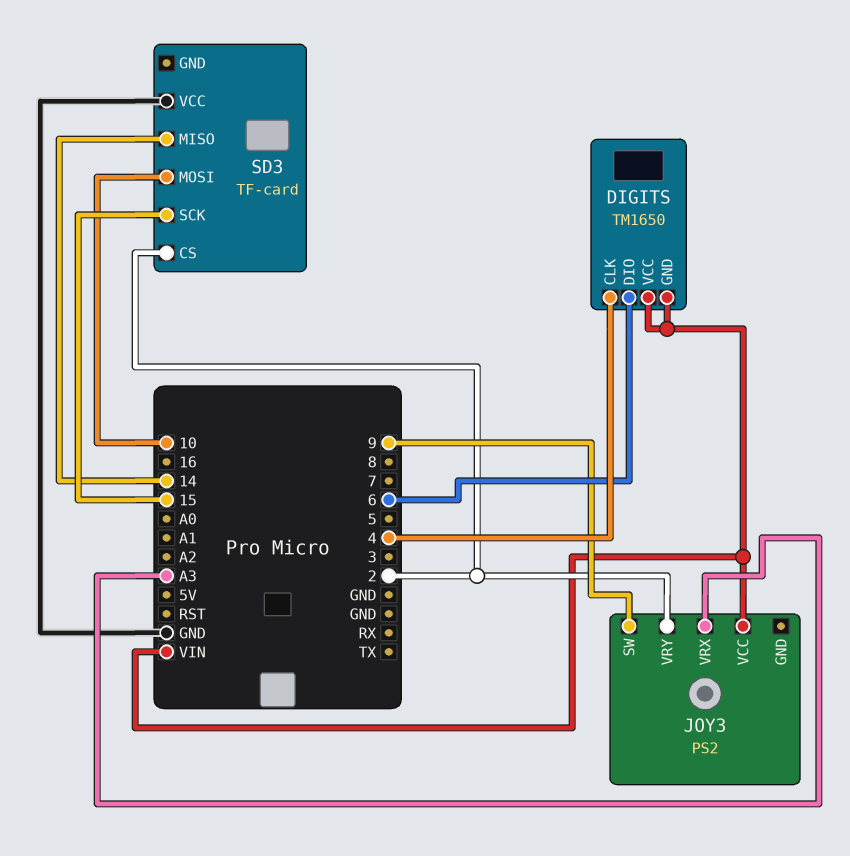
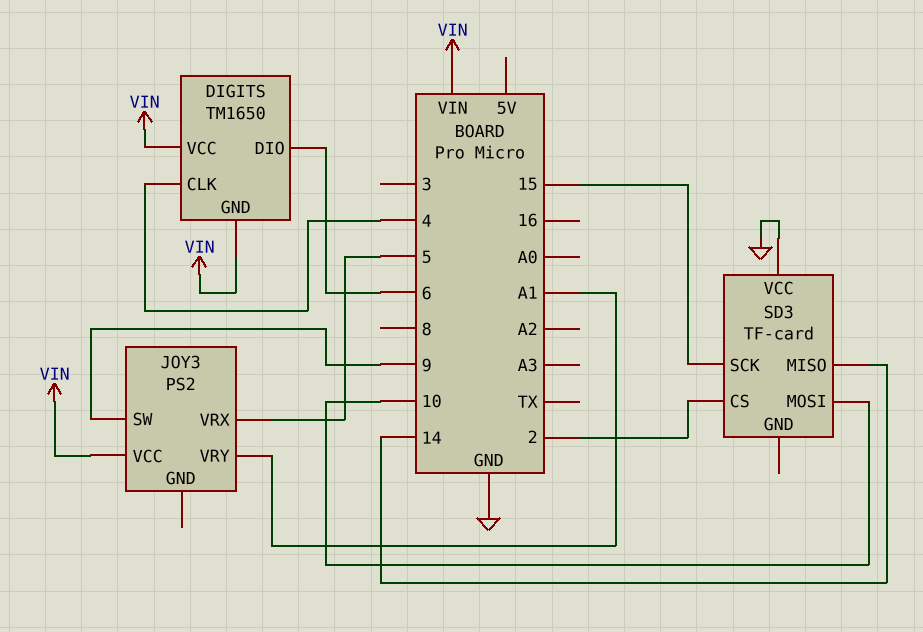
JOY3 pin VRX: A3 -> 5
JOY3 pin VRY: 2 -> A1

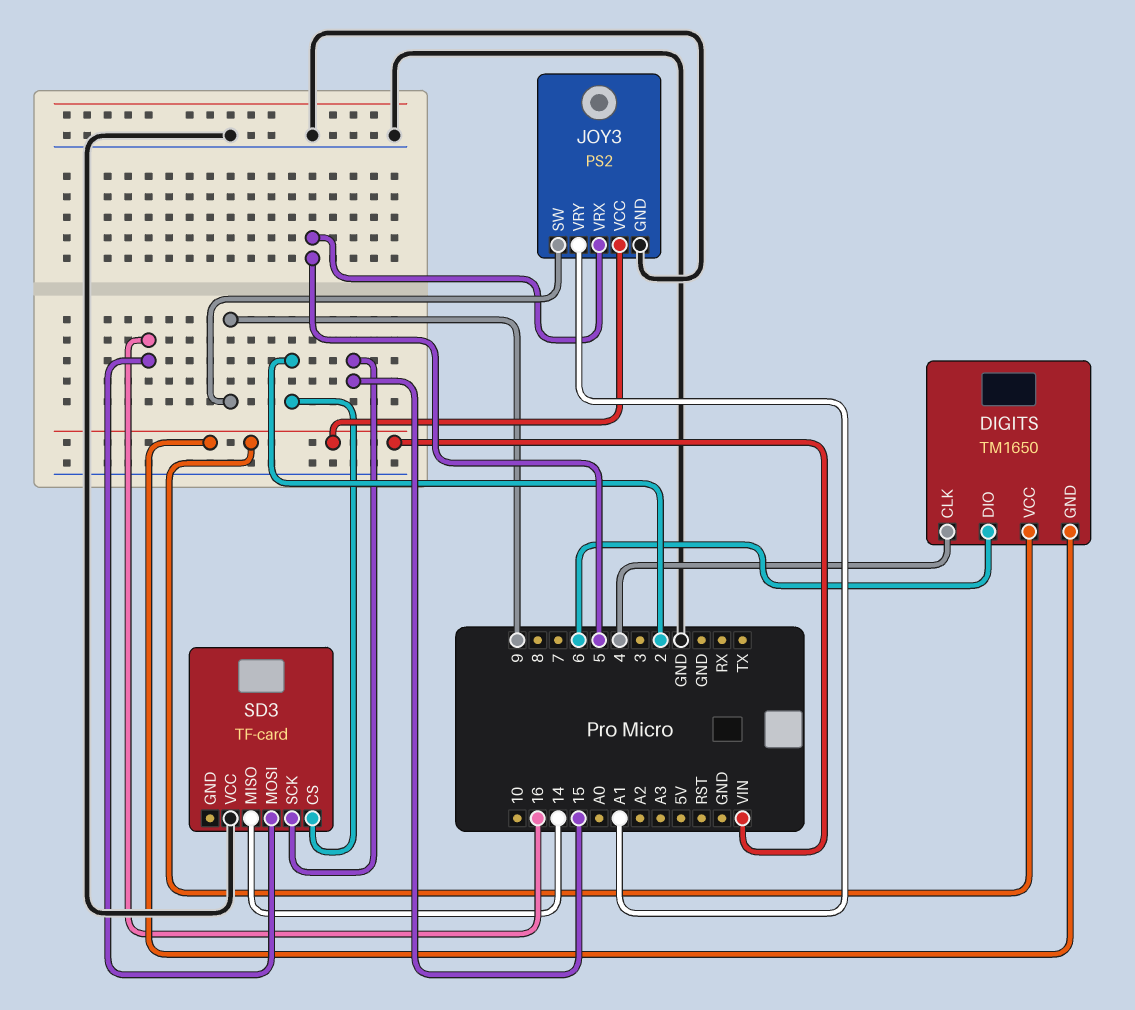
JOY3 pin GND: none -> GND
SD3 pin MOSI: 10 -> 16

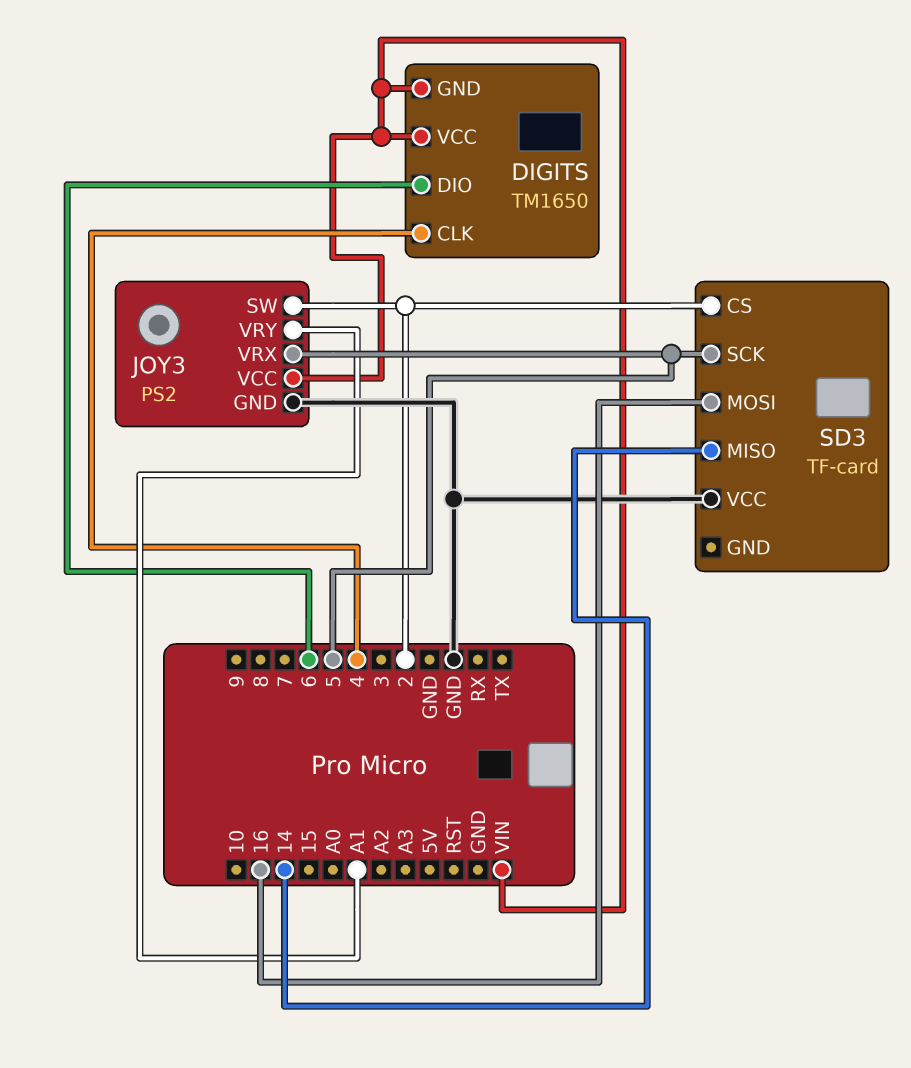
JOY3 pin SW: 9 -> 2
SD3 pin SCK: 15 -> 5

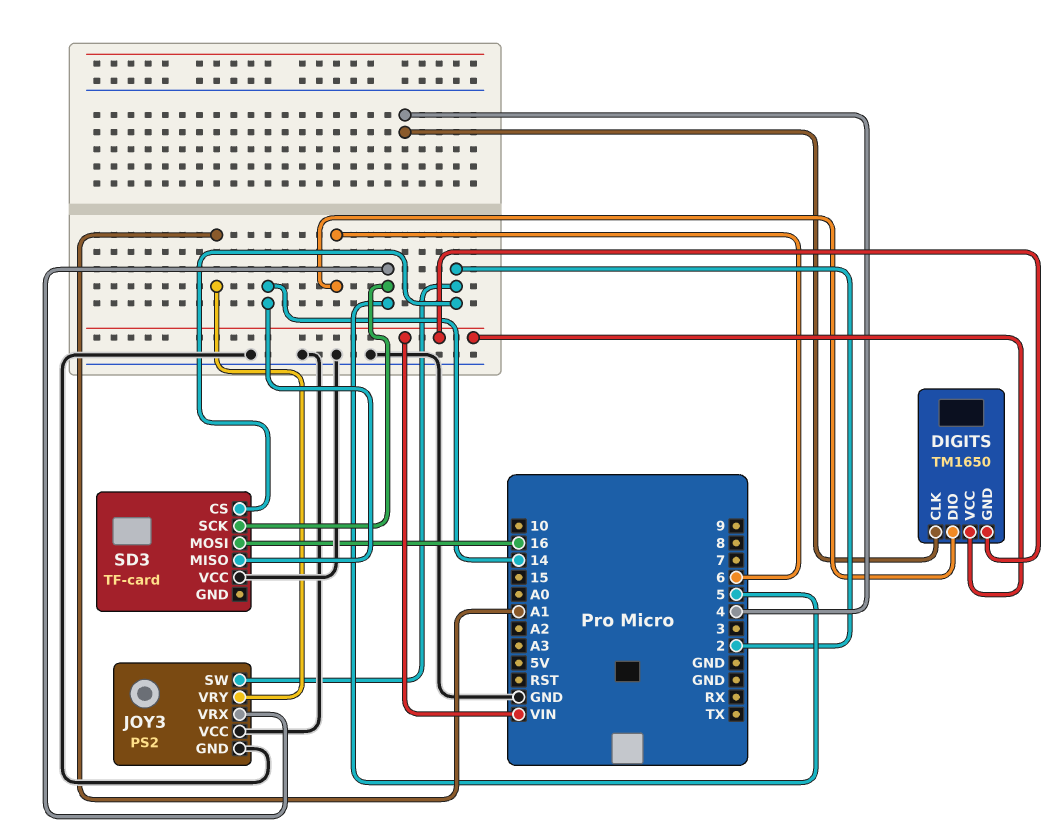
JOY3 pin VCC: VIN -> GND

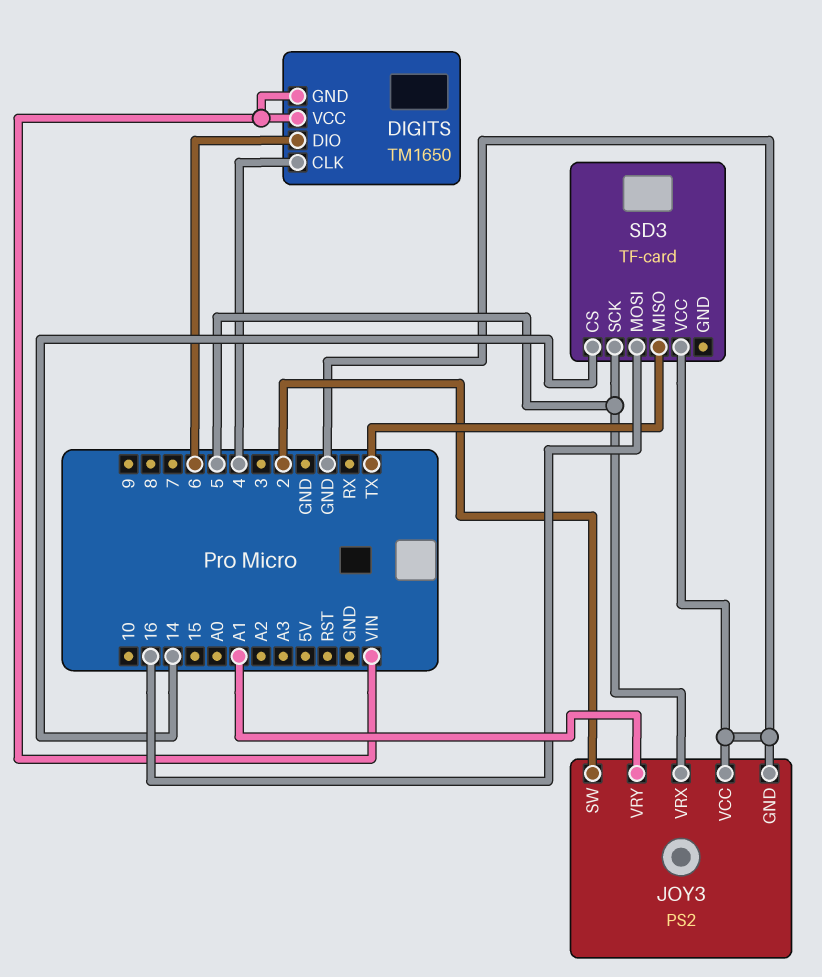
SD3 pin CS: 2 -> 14
SD3 pin MISO: 14 -> TX

